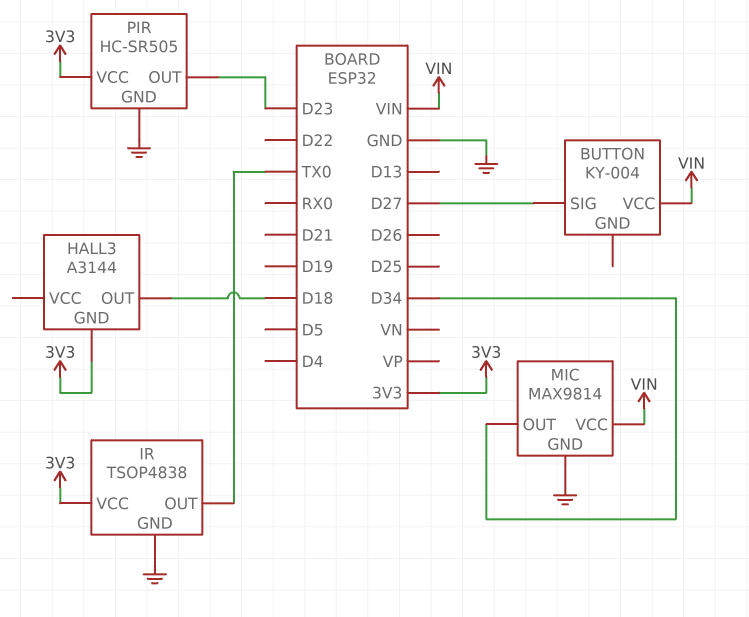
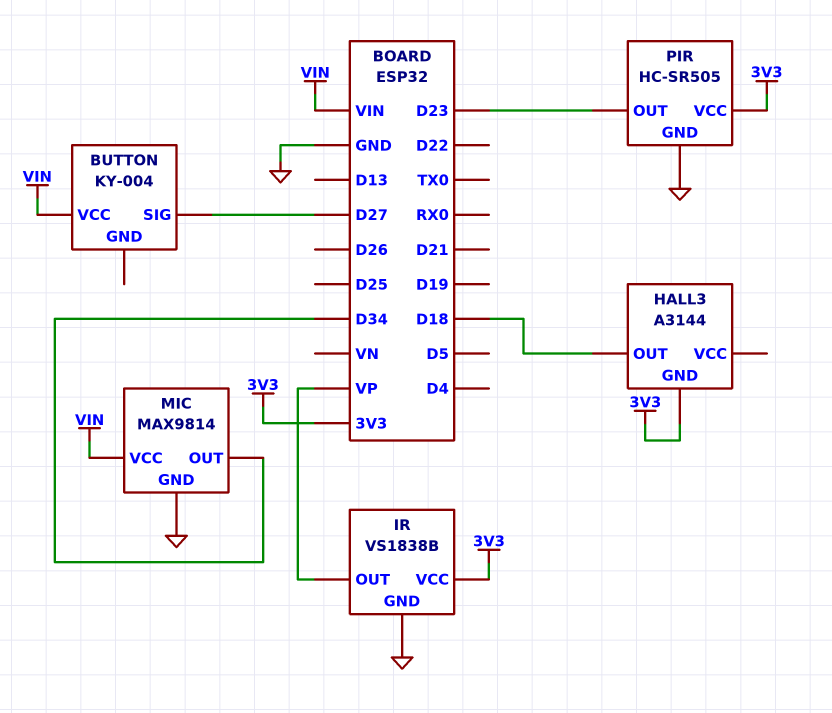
IR: TSOP4838 -> VS1838B
IR pin OUT: TX0 -> VP

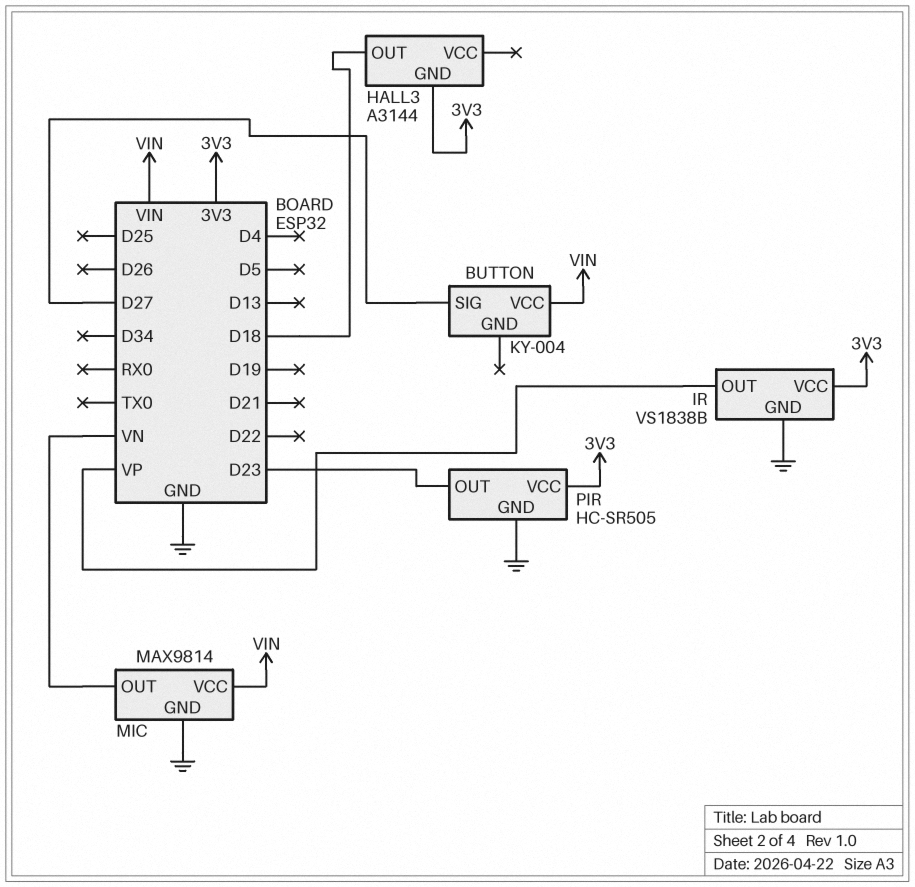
MIC pin OUT: D34 -> VN

